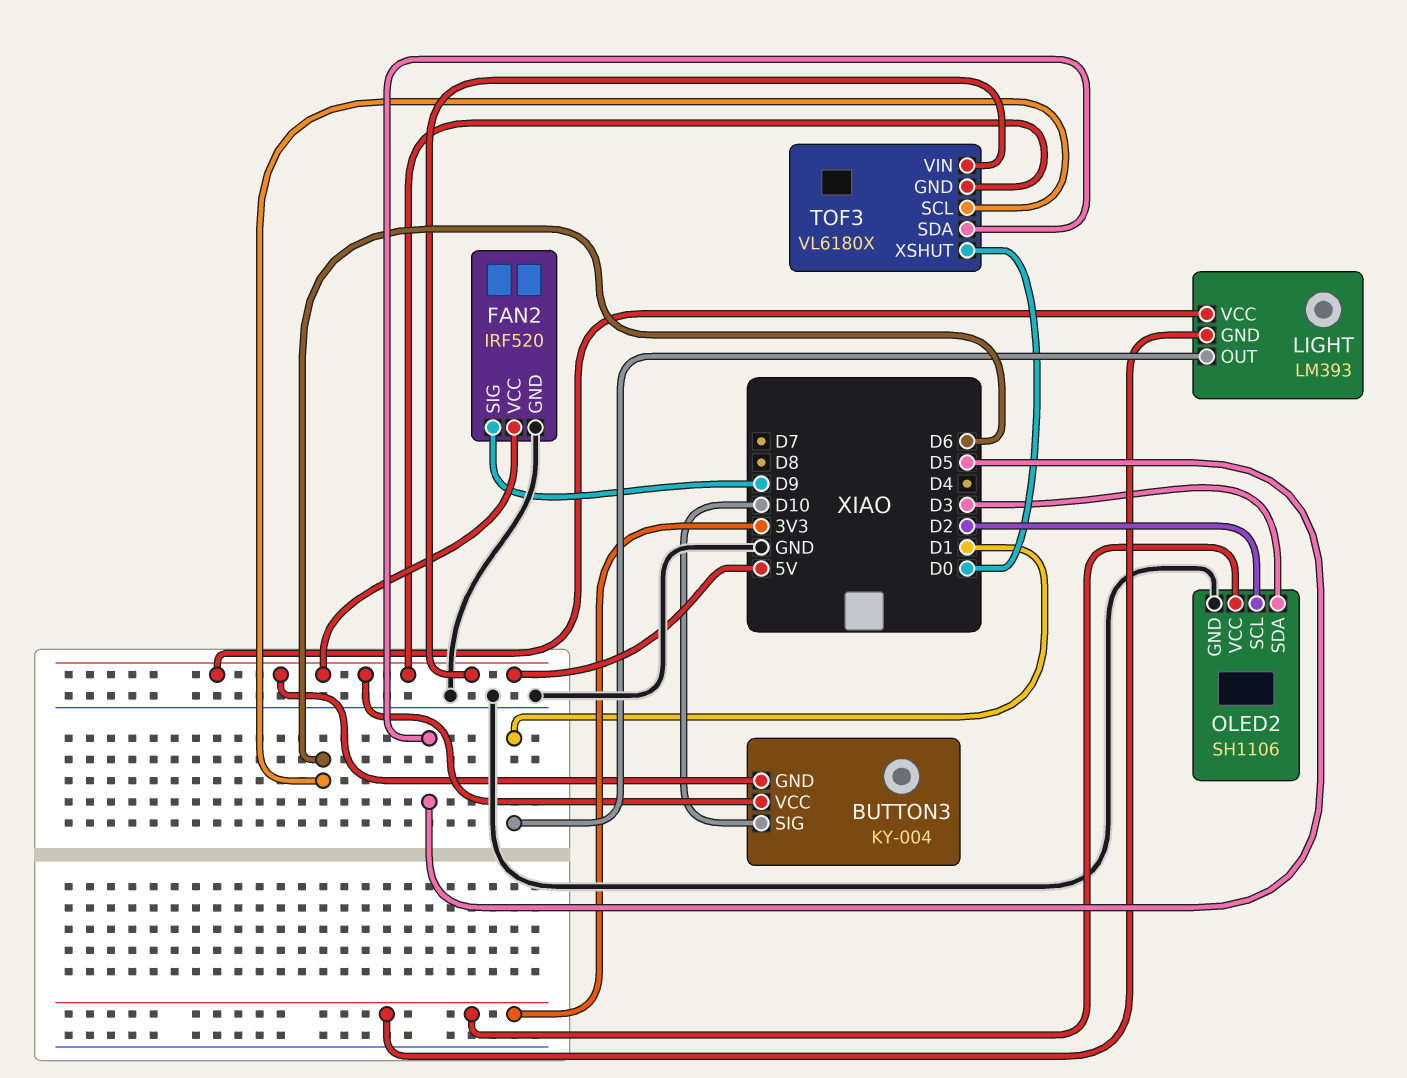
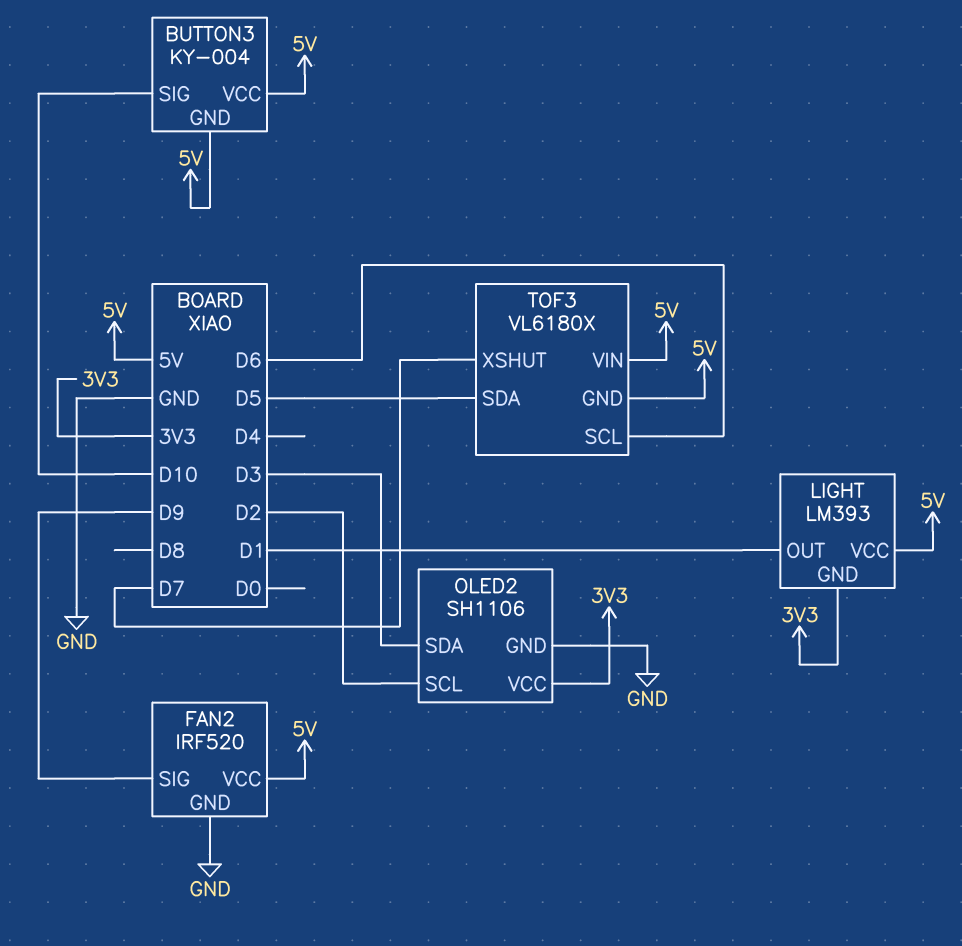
TOF3 pin XSHUT: D0 -> D7

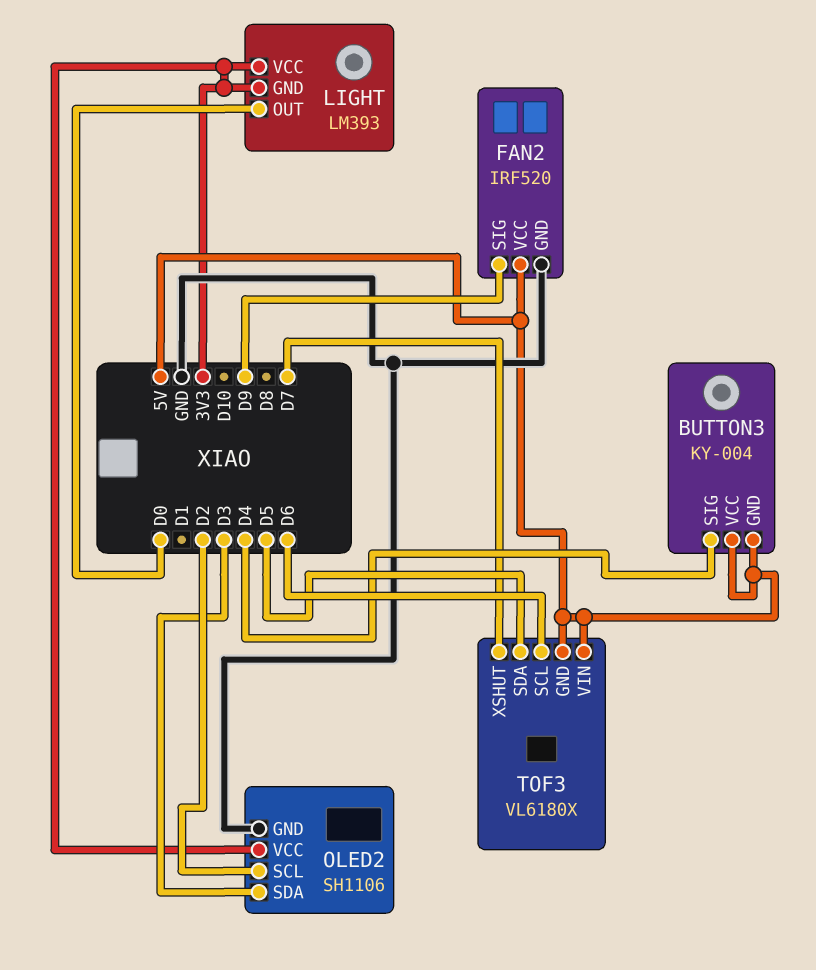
BUTTON3 pin SIG: D10 -> D4
LIGHT pin OUT: D1 -> D0
LIGHT pin VCC: 5V -> 3V3

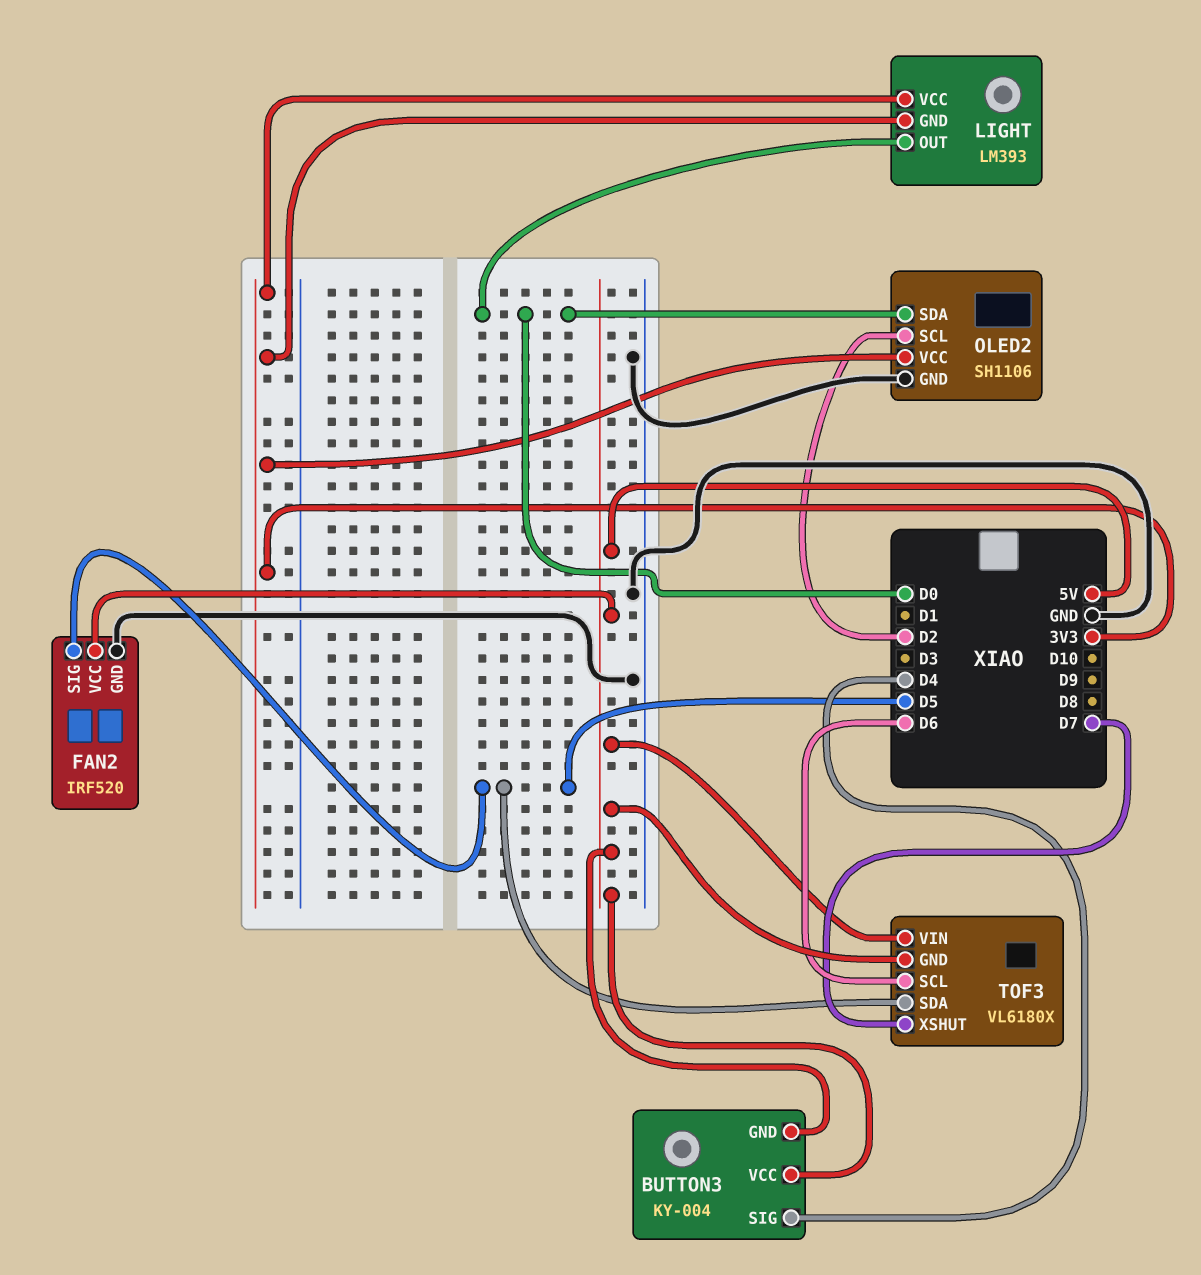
FAN2 pin SIG: D9 -> D5
OLED2 pin SDA: D3 -> D0

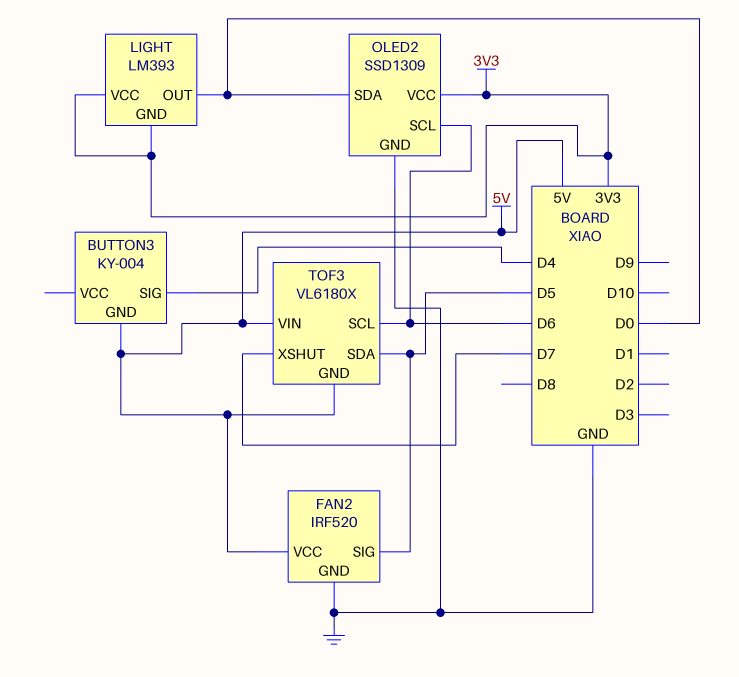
BUTTON3 pin VCC: 5V -> none
OLED2: SH1106 -> SSD1309
OLED2 pin SCL: D2 -> D6

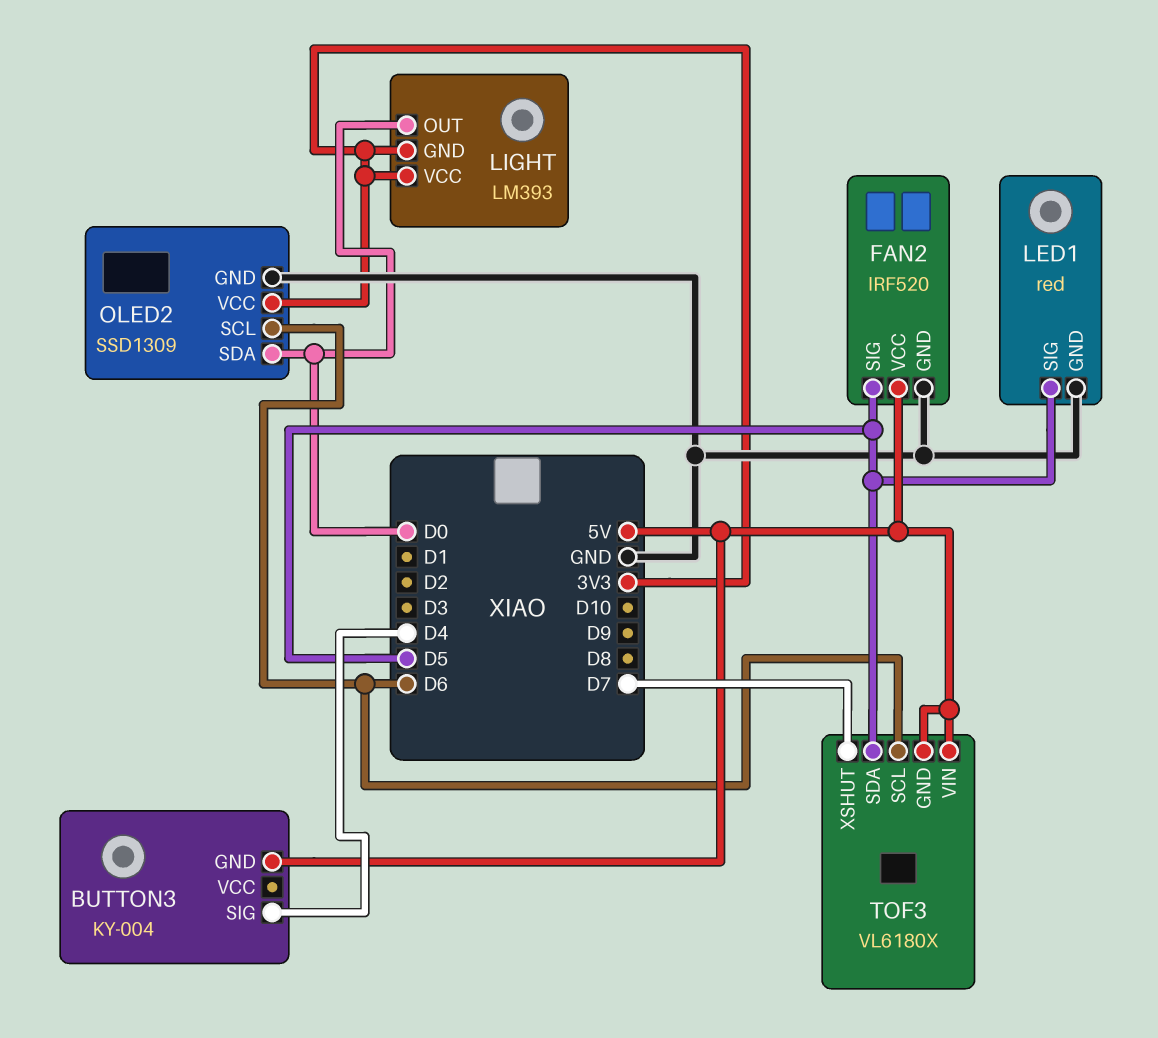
LED1: none -> red
LED1 pin GND: none -> GND
LED1 pin SIG: none -> D5

